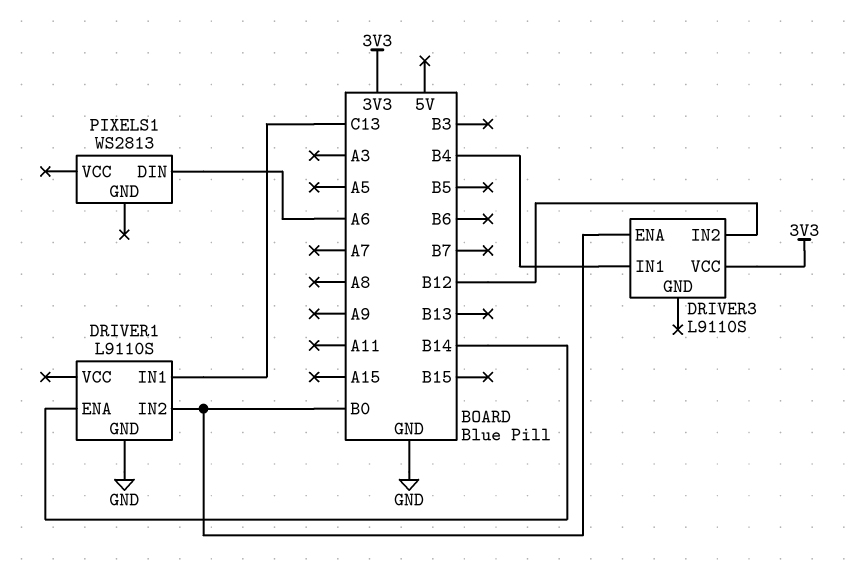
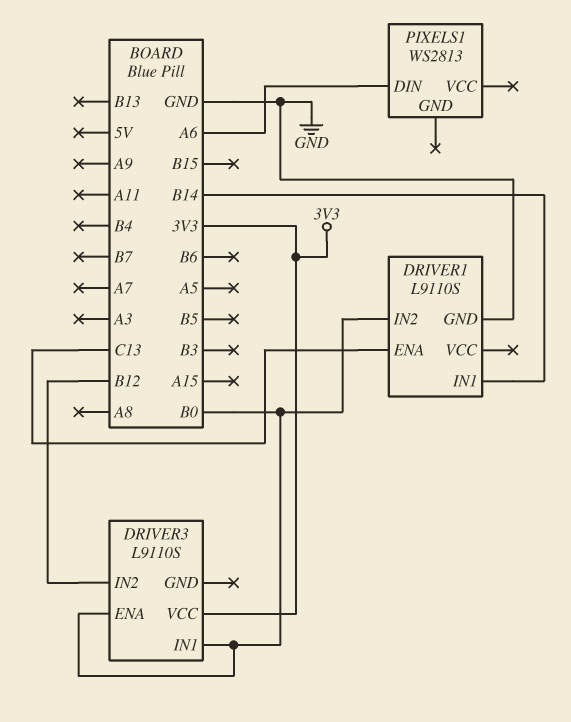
DRIVER1 pin ENA: B14 -> C13
DRIVER1 pin IN1: C13 -> B14
DRIVER3 pin IN1: B4 -> B0

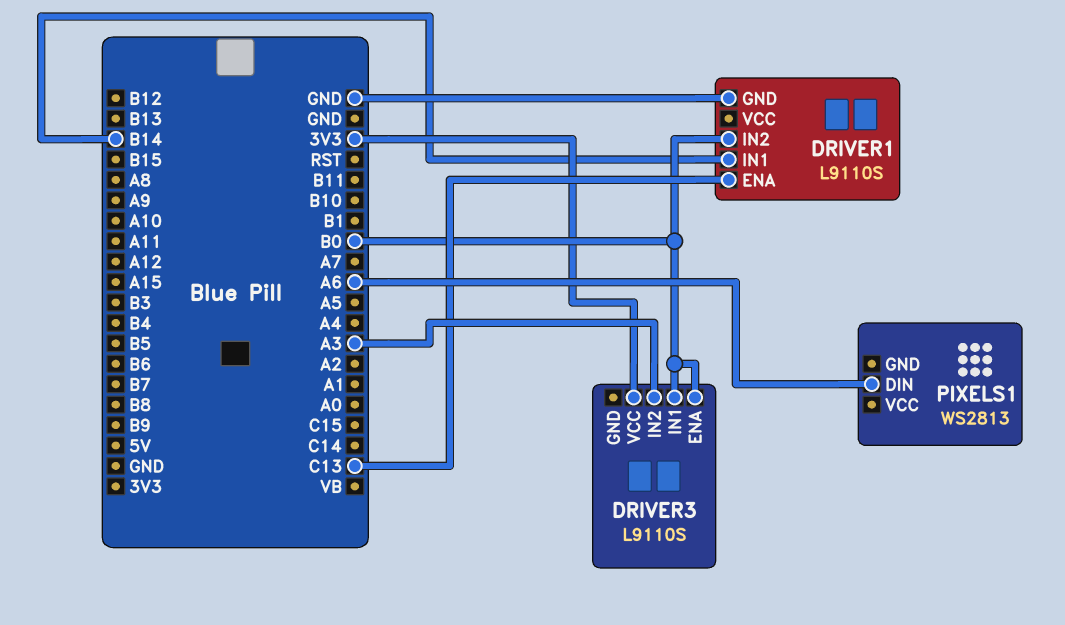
DRIVER3 pin IN2: B12 -> A3

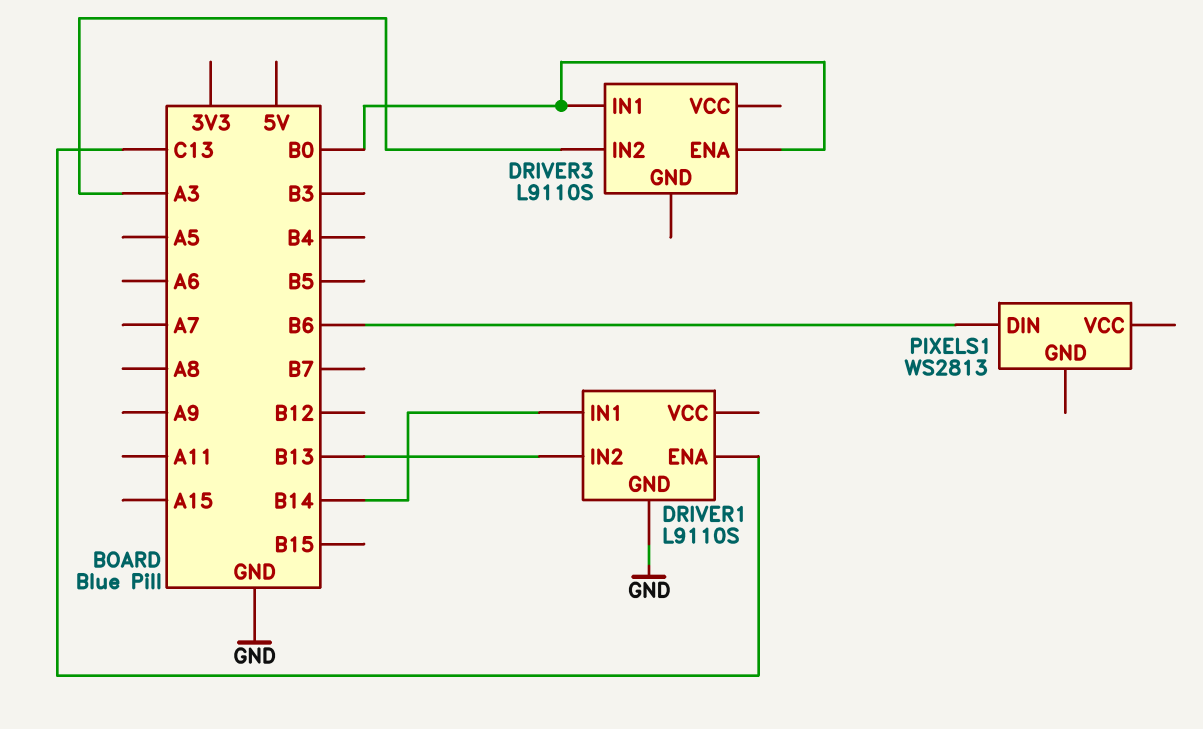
DRIVER1 pin IN2: B0 -> B13
DRIVER3 pin VCC: 3V3 -> none
PIXELS1 pin DIN: A6 -> B6

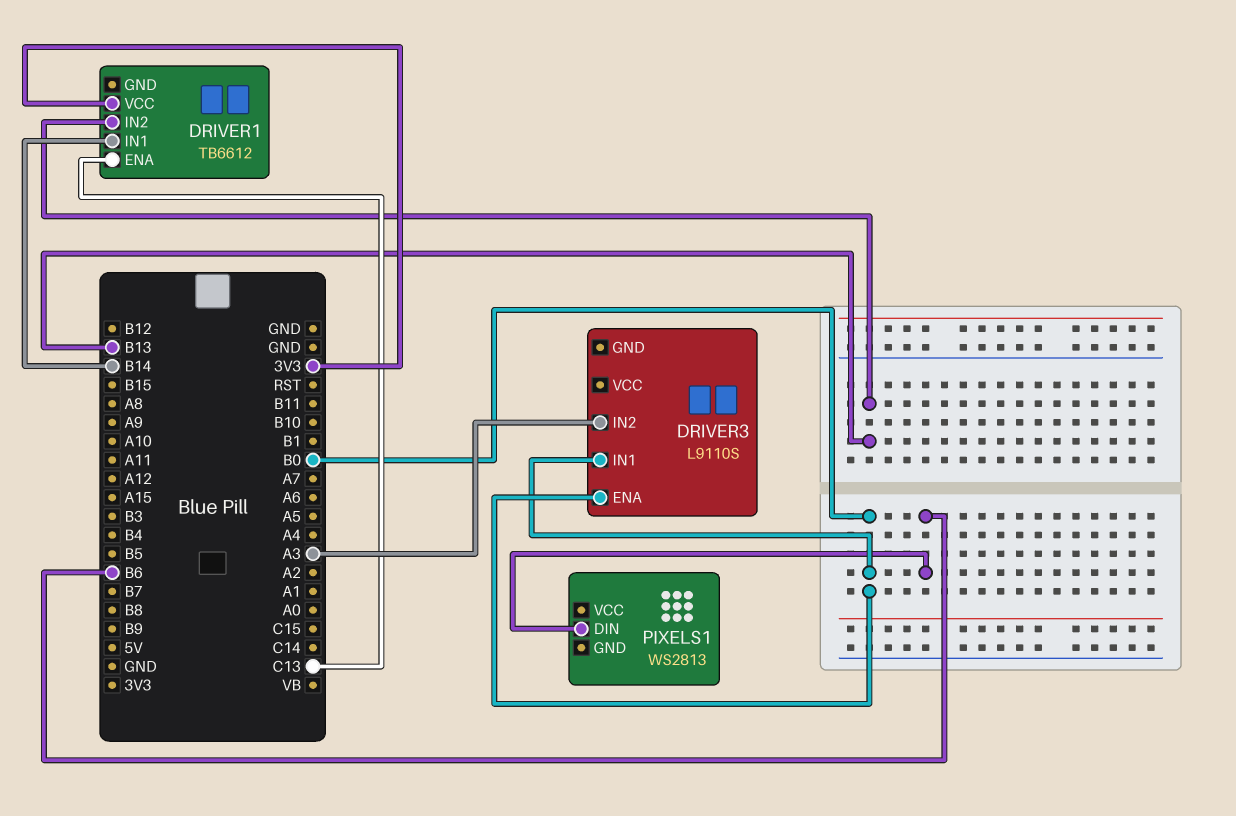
DRIVER1: L9110S -> TB6612
DRIVER1 pin GND: GND -> none
DRIVER1 pin VCC: none -> 3V3

